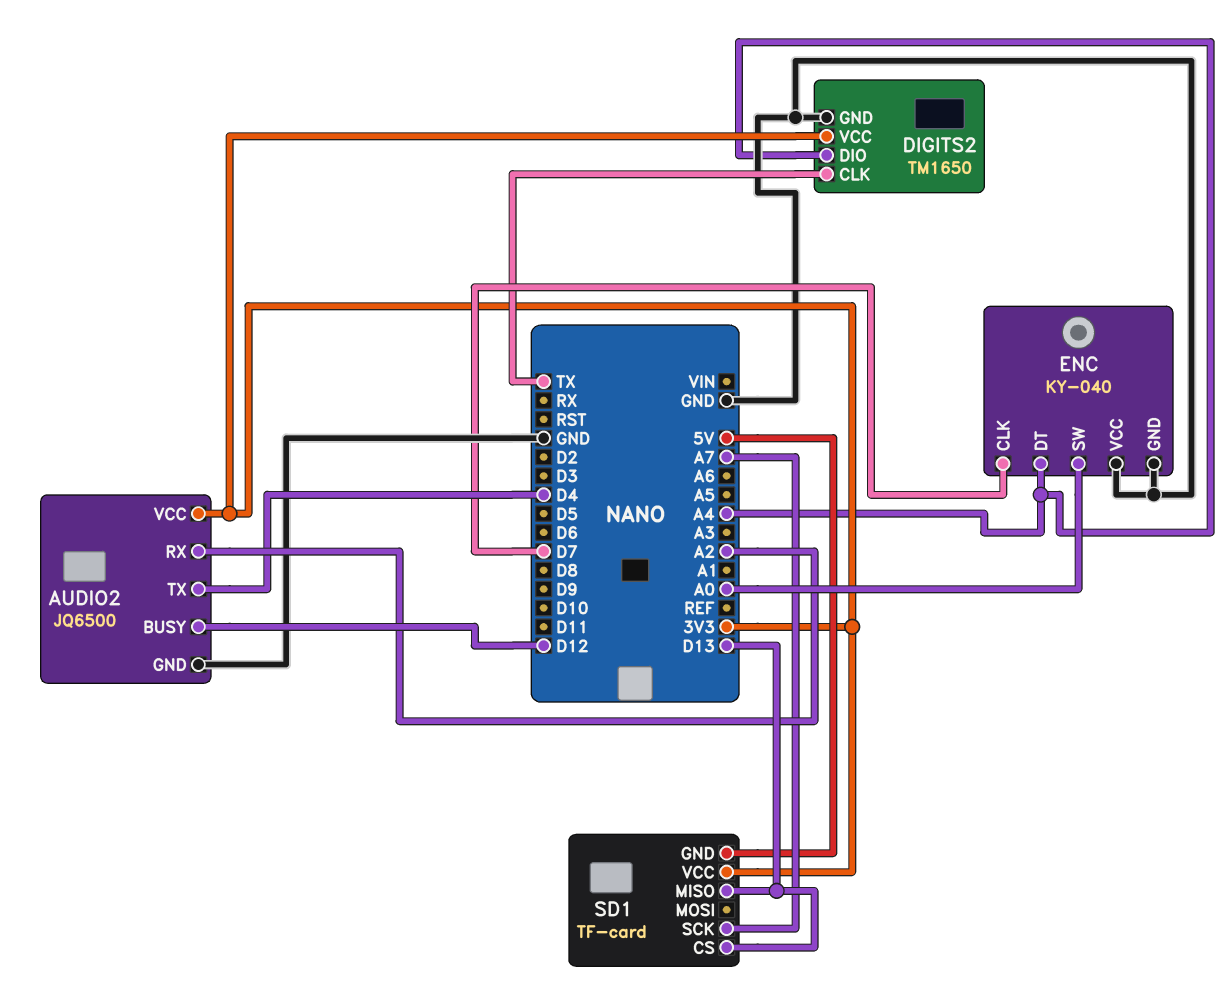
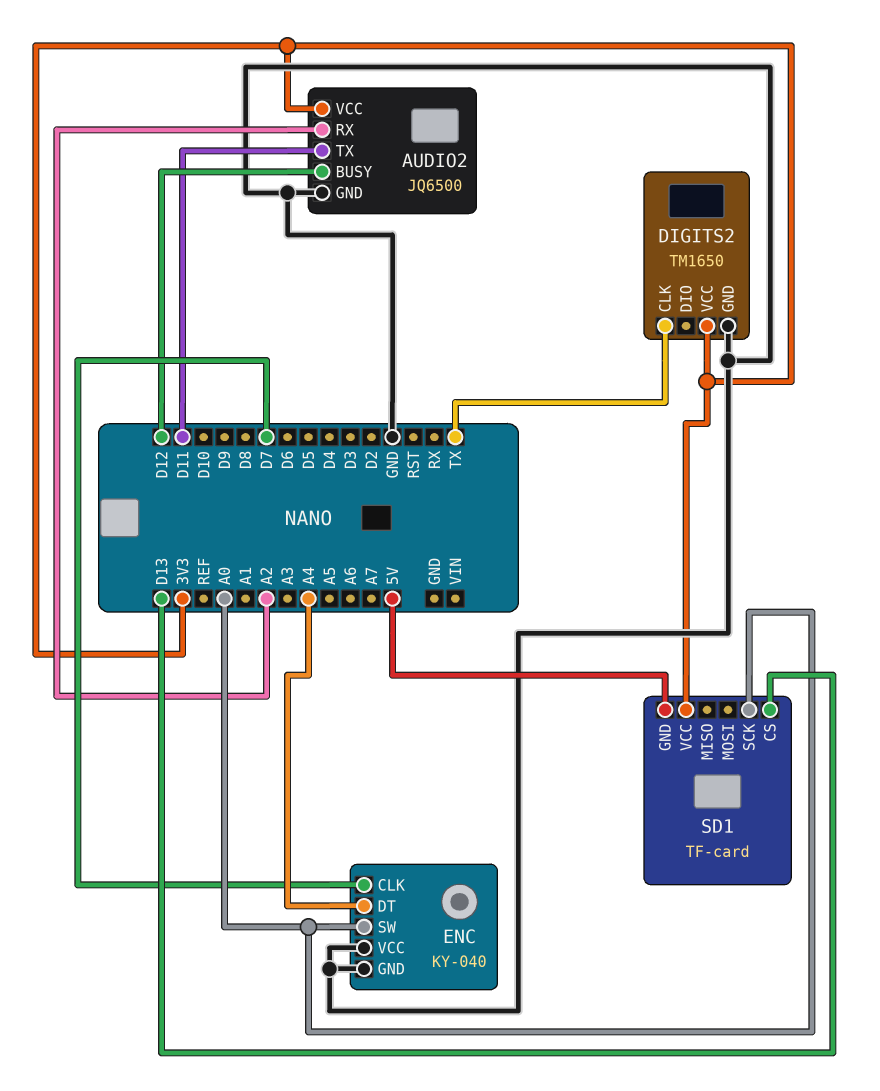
AUDIO2 pin TX: D4 -> D11
DIGITS2 pin DIO: A4 -> none
SD1 pin MISO: D13 -> none
SD1 pin SCK: A7 -> A0

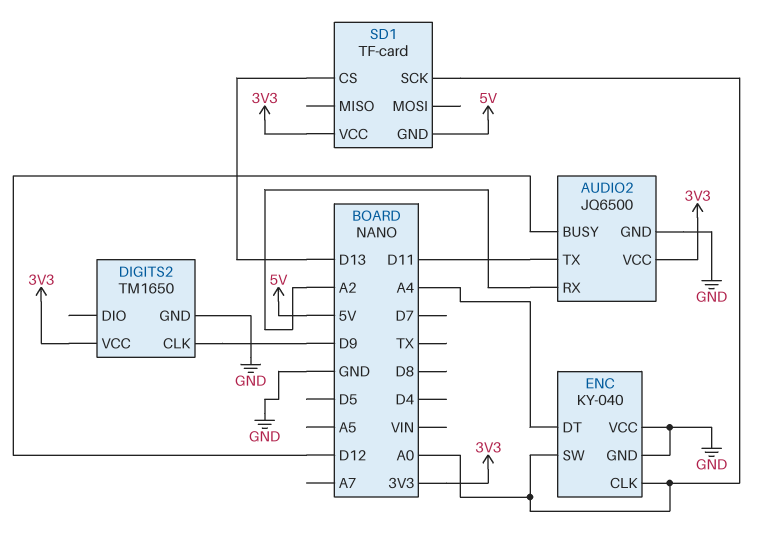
DIGITS2 pin CLK: TX -> D9
ENC pin CLK: D7 -> A0

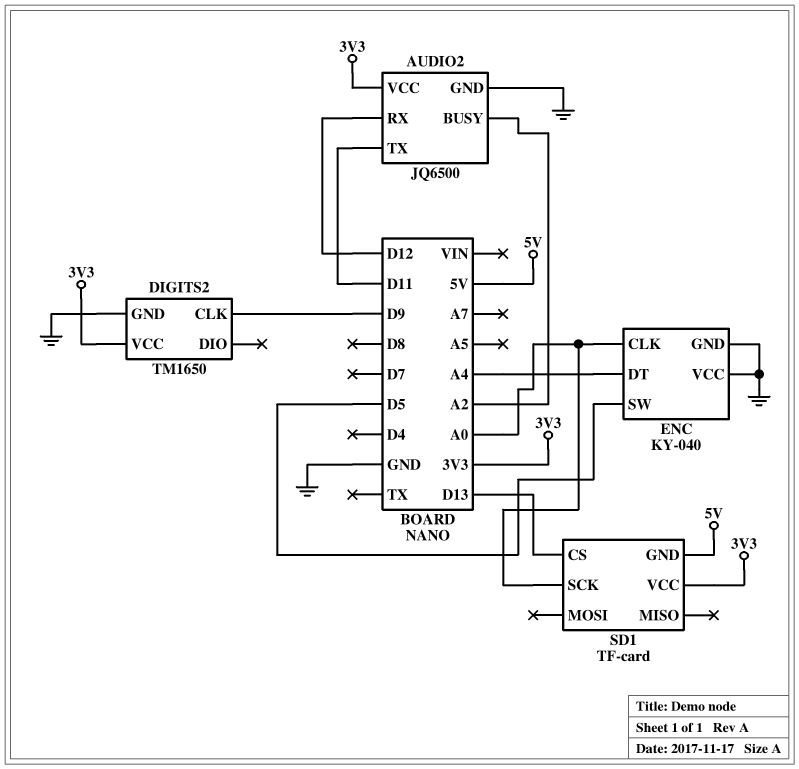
AUDIO2 pin BUSY: D12 -> A2
AUDIO2 pin RX: A2 -> D12
ENC pin SW: A0 -> D5

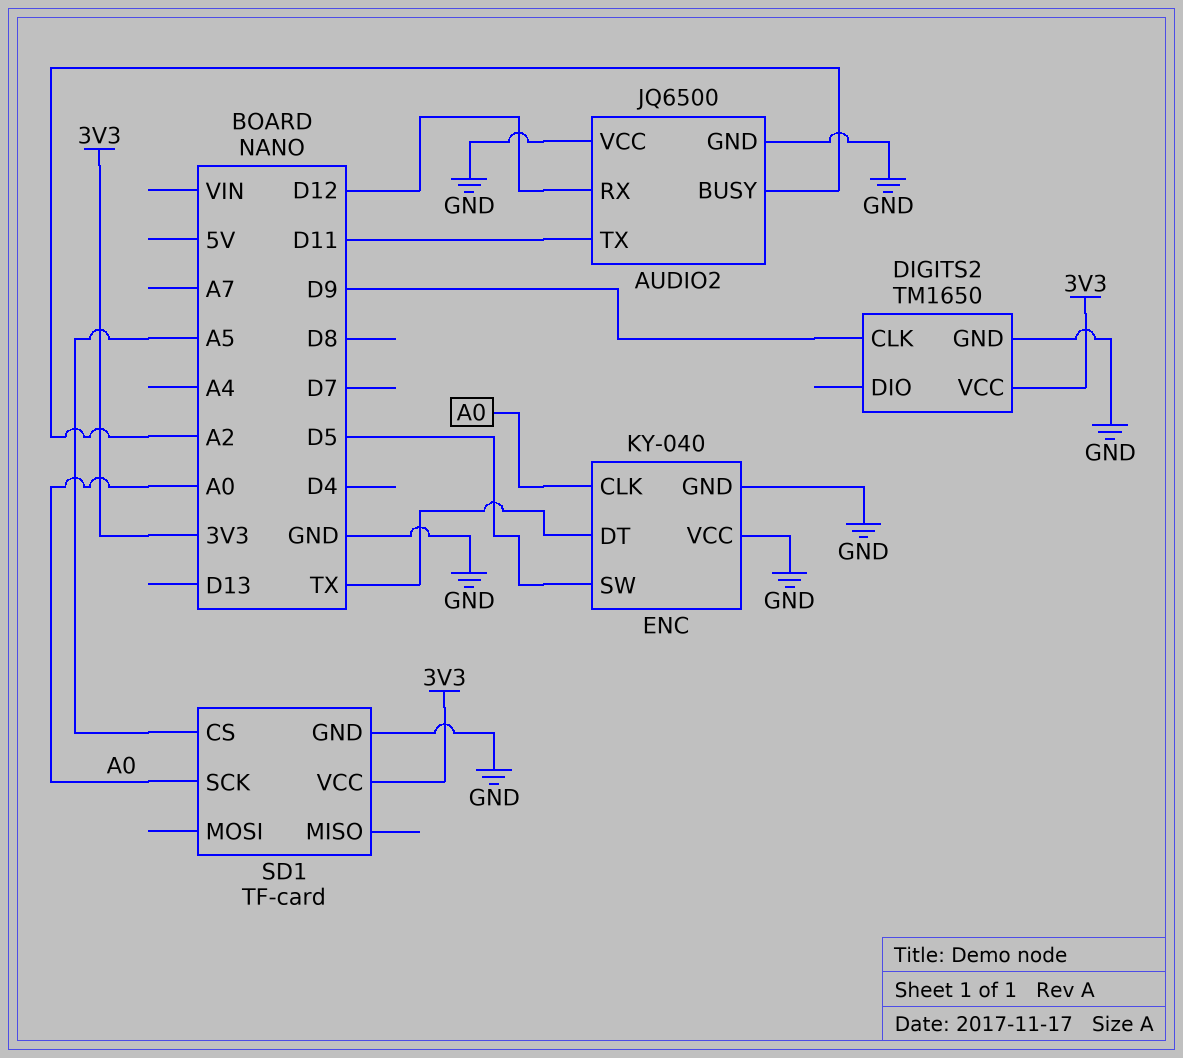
AUDIO2 pin VCC: 3V3 -> GND
ENC pin DT: A4 -> TX
SD1 pin CS: D13 -> A5
SD1 pin GND: 5V -> GND

